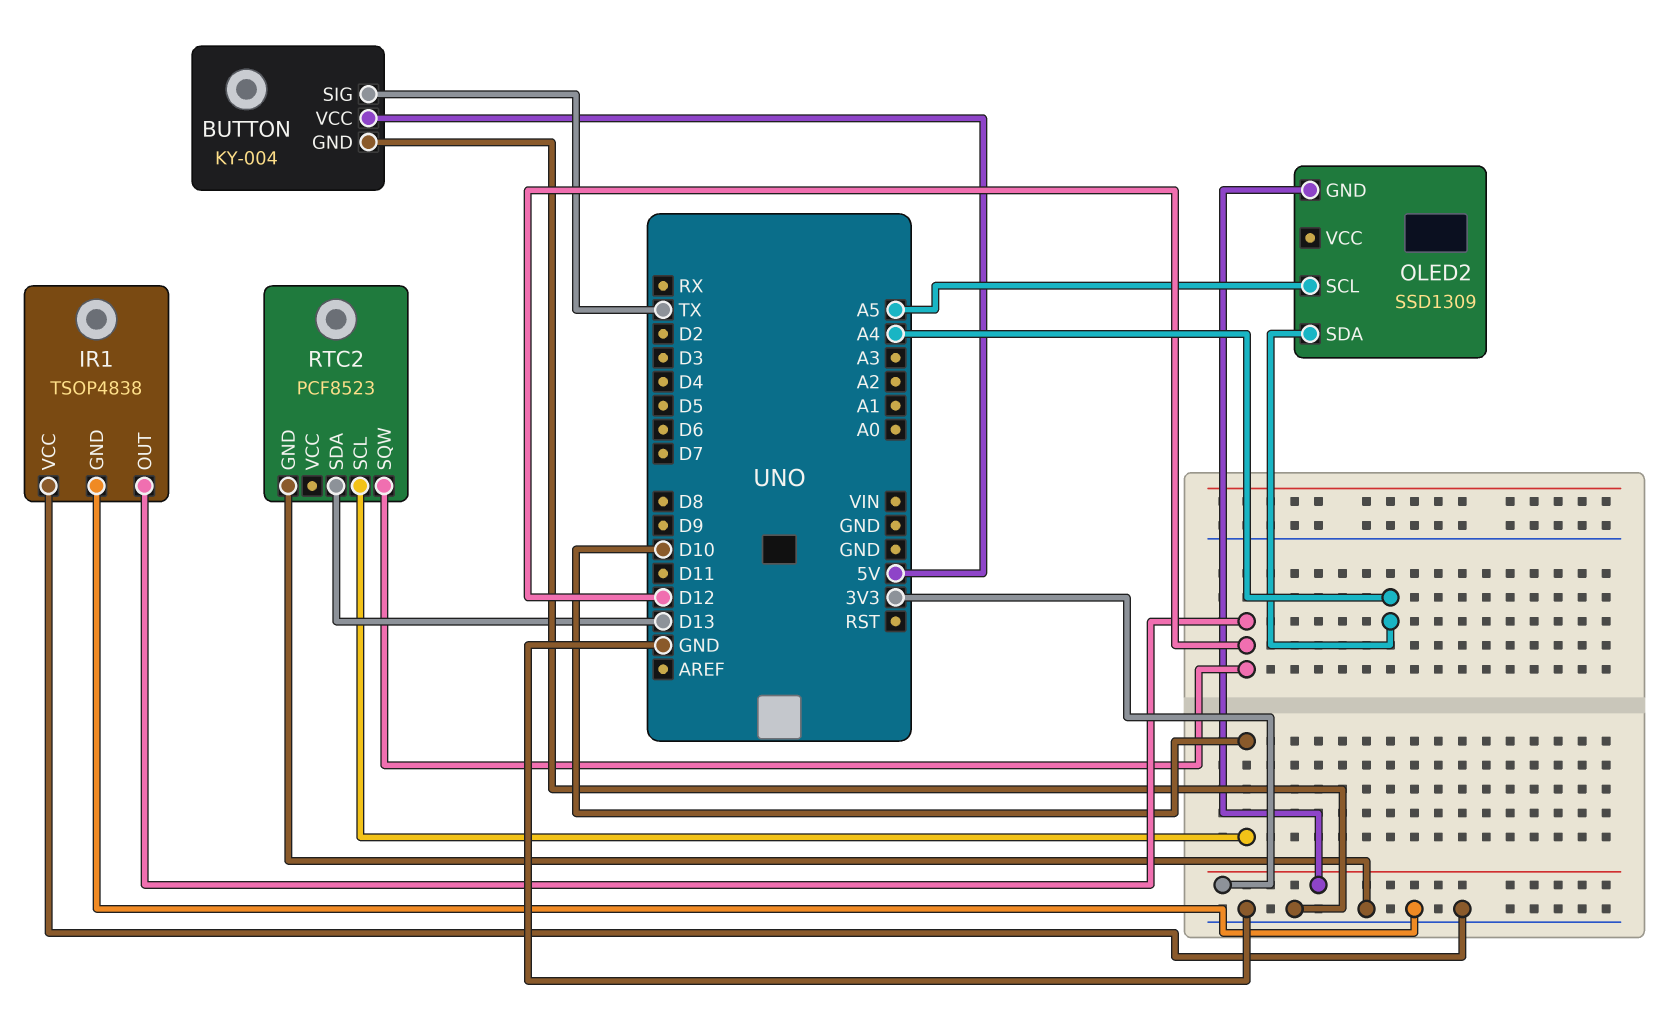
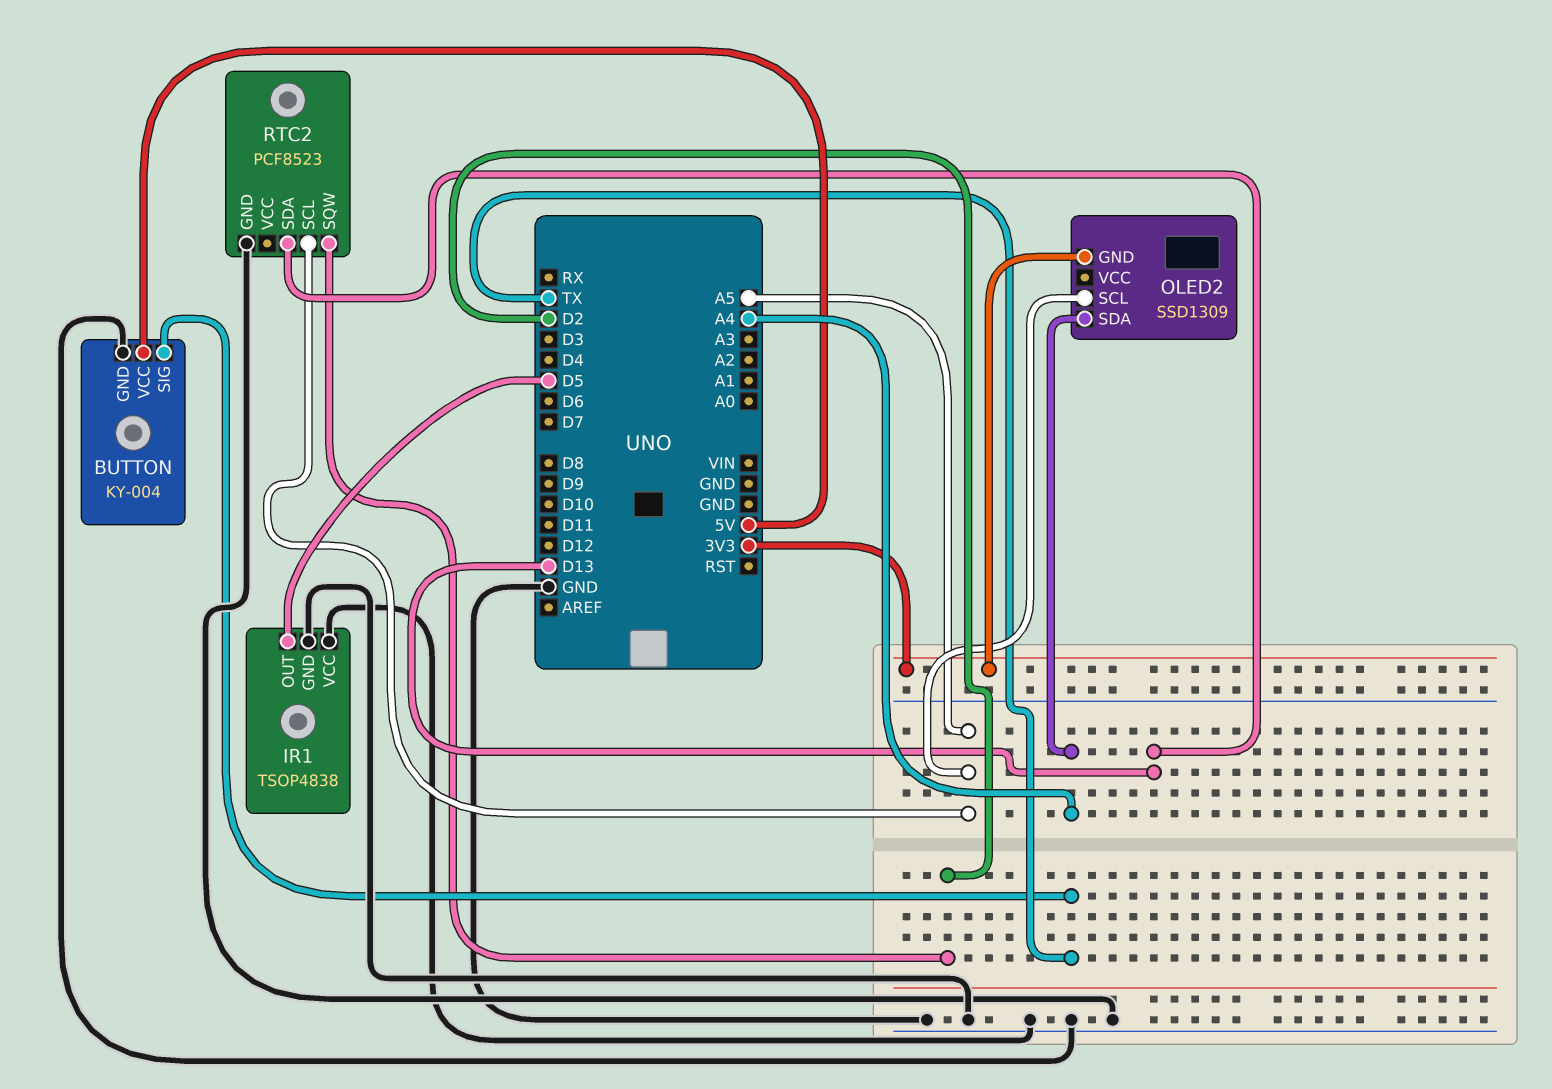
IR1 pin OUT: D12 -> D5
RTC2 pin SCL: D10 -> A5
RTC2 pin SQW: D12 -> D2

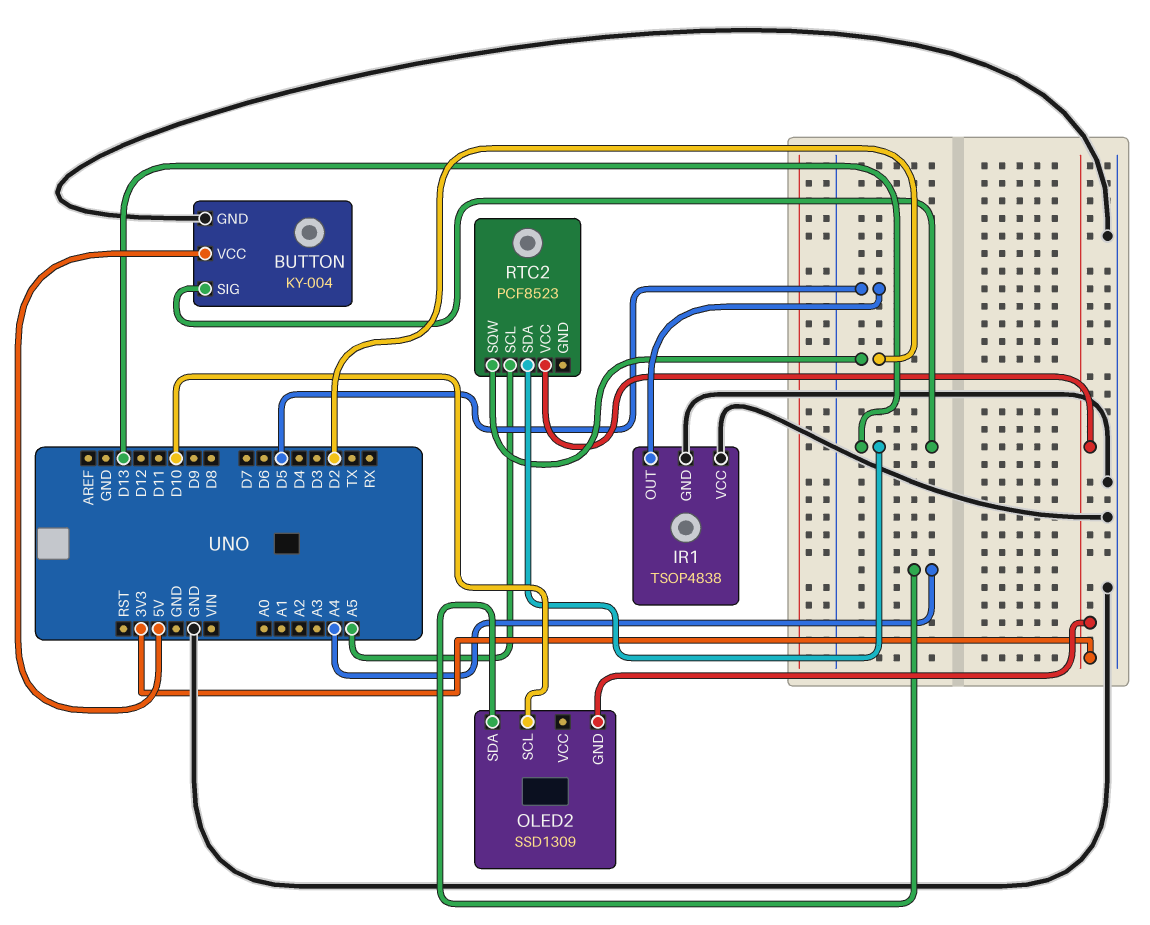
BUTTON pin SIG: TX -> D13
OLED2 pin SCL: A5 -> D10
RTC2 pin GND: GND -> none
RTC2 pin VCC: none -> 3V3

